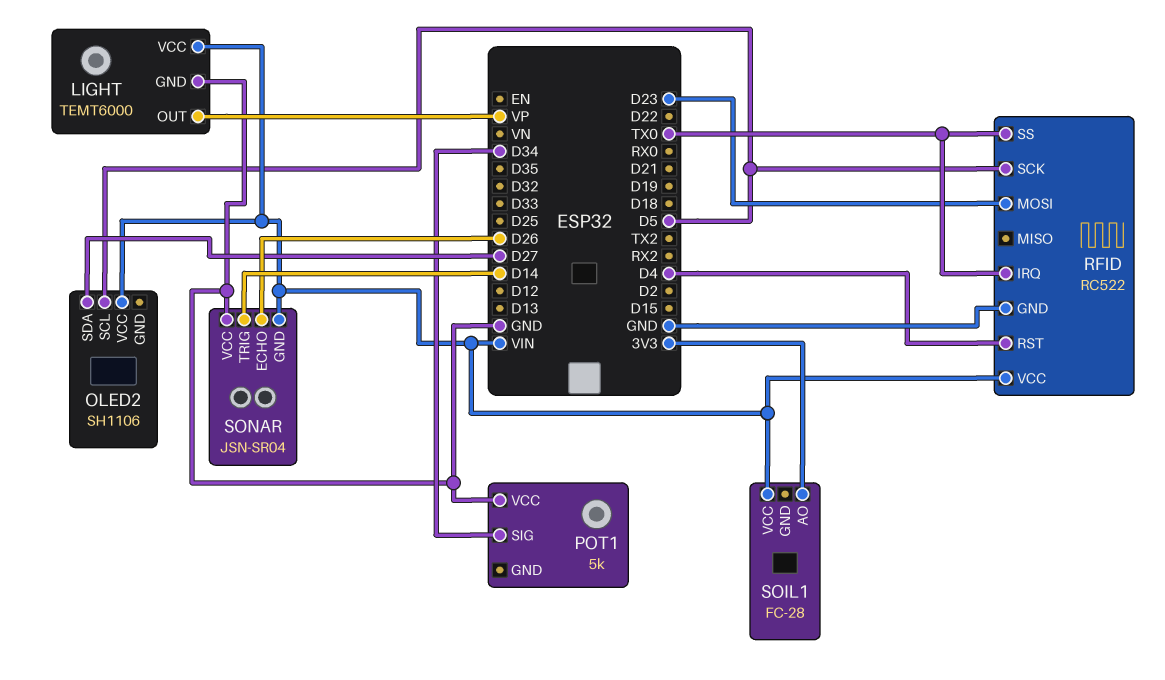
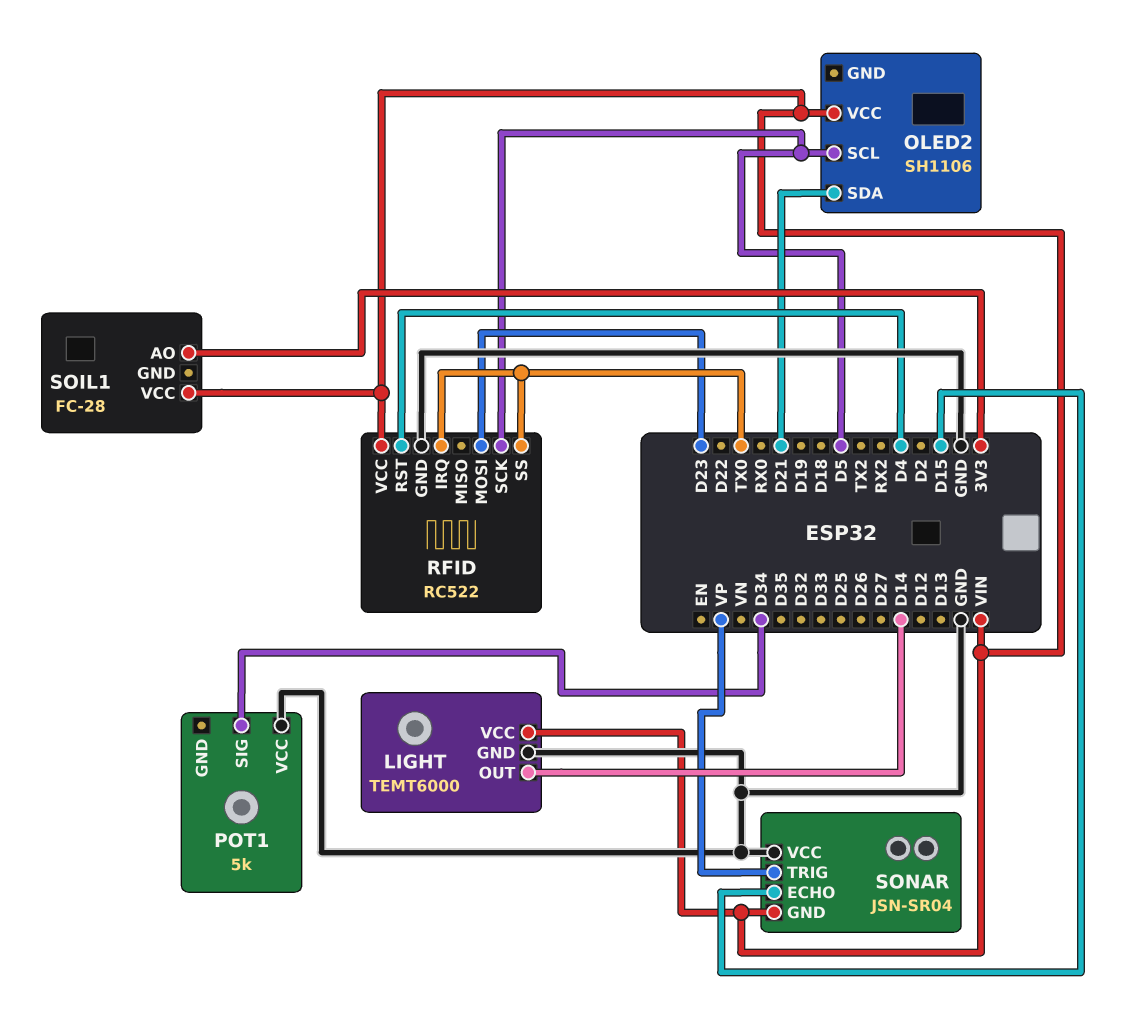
LIGHT pin OUT: VP -> D14
OLED2 pin SDA: D27 -> D21
SONAR pin ECHO: D26 -> D15
SONAR pin TRIG: D14 -> VP

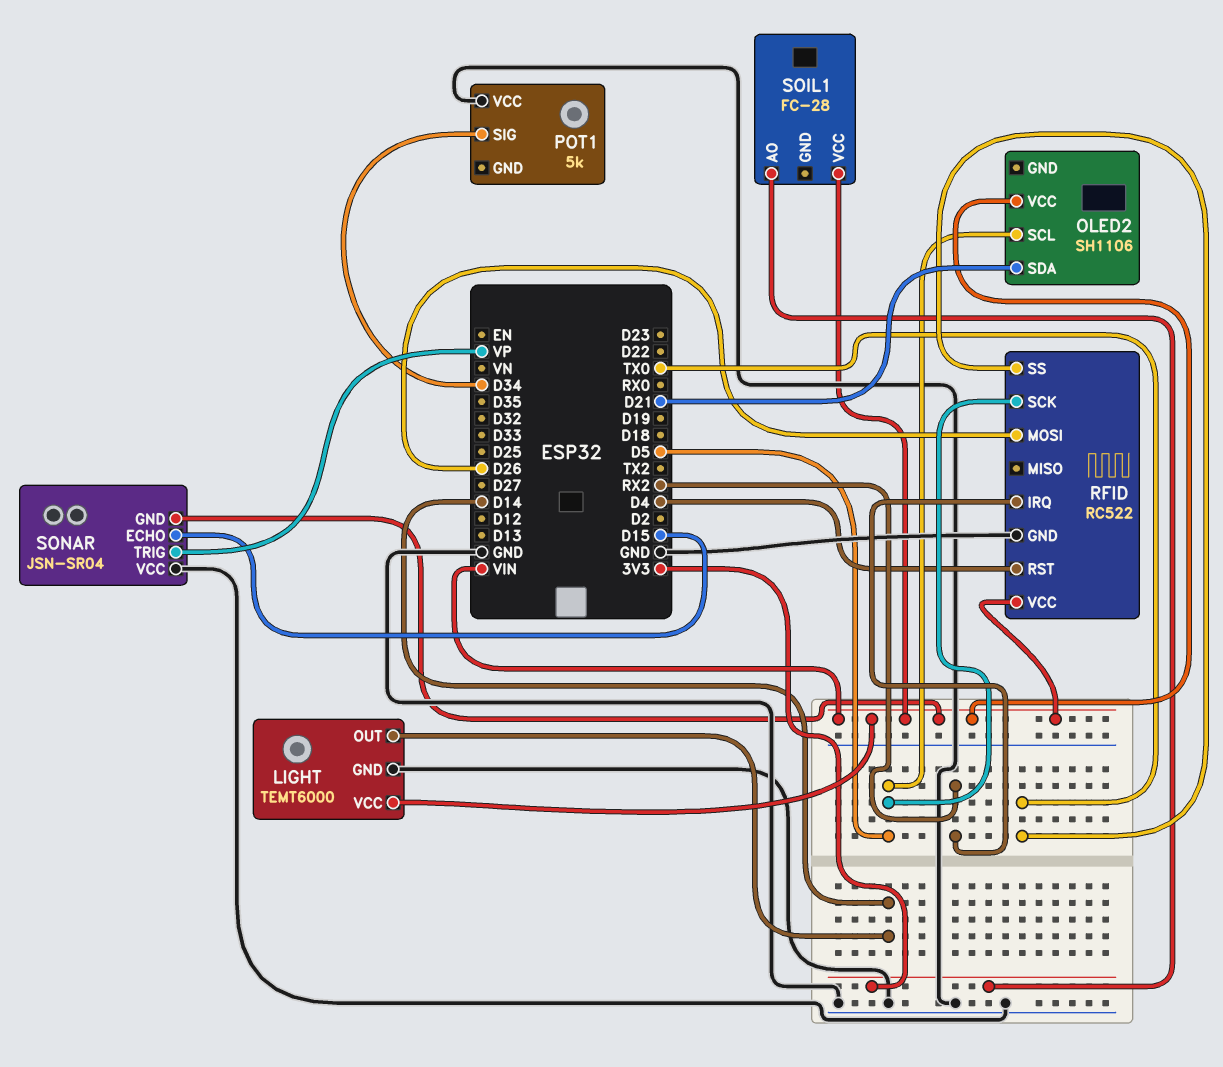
RFID pin IRQ: TX0 -> RX2
RFID pin MOSI: D23 -> D26

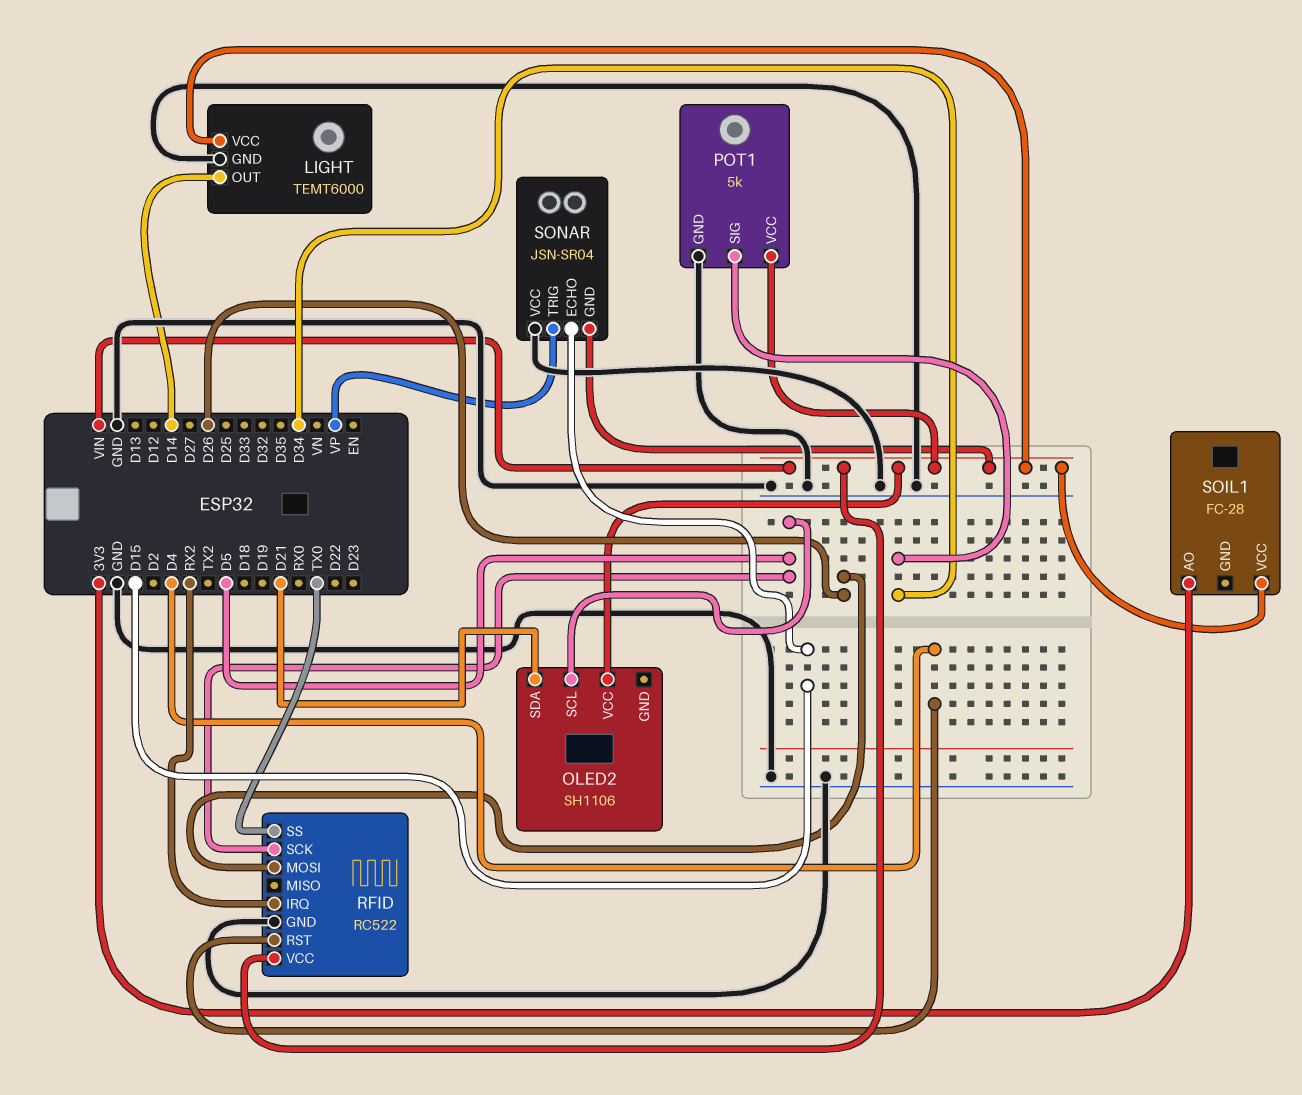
POT1 pin GND: none -> GND
POT1 pin VCC: GND -> VIN

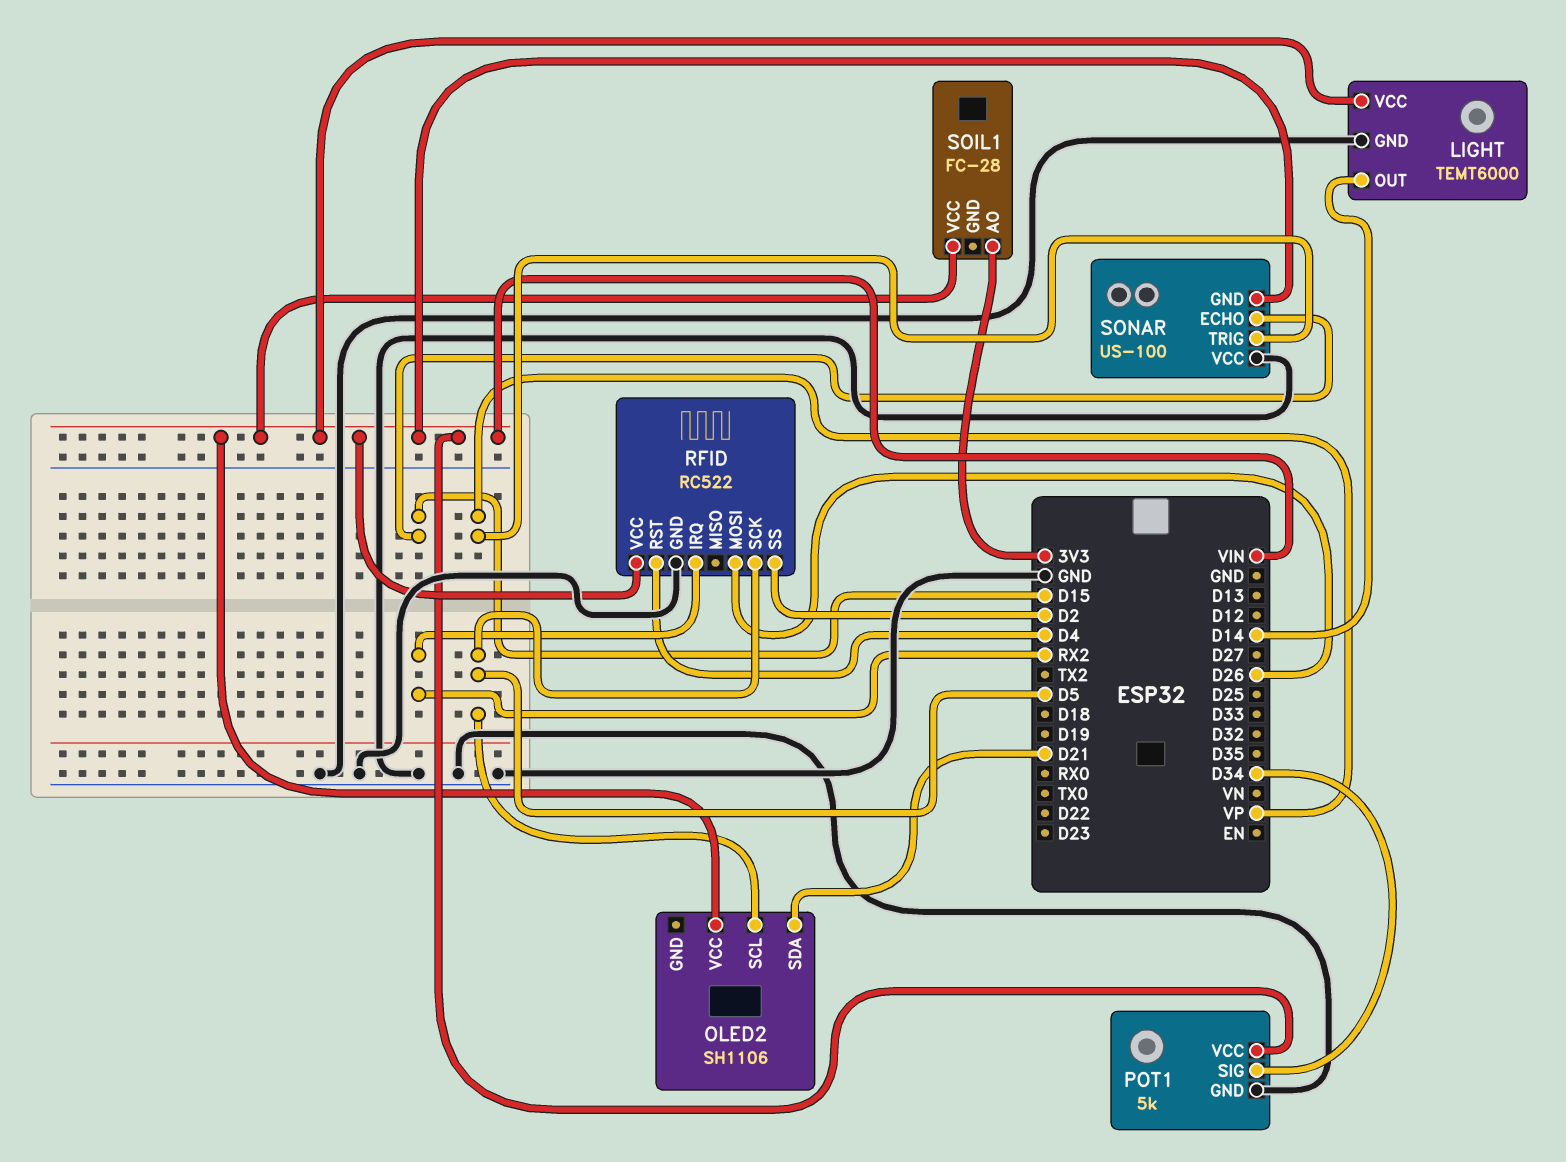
RFID pin SS: TX0 -> D2
SONAR: JSN-SR04 -> US-100

